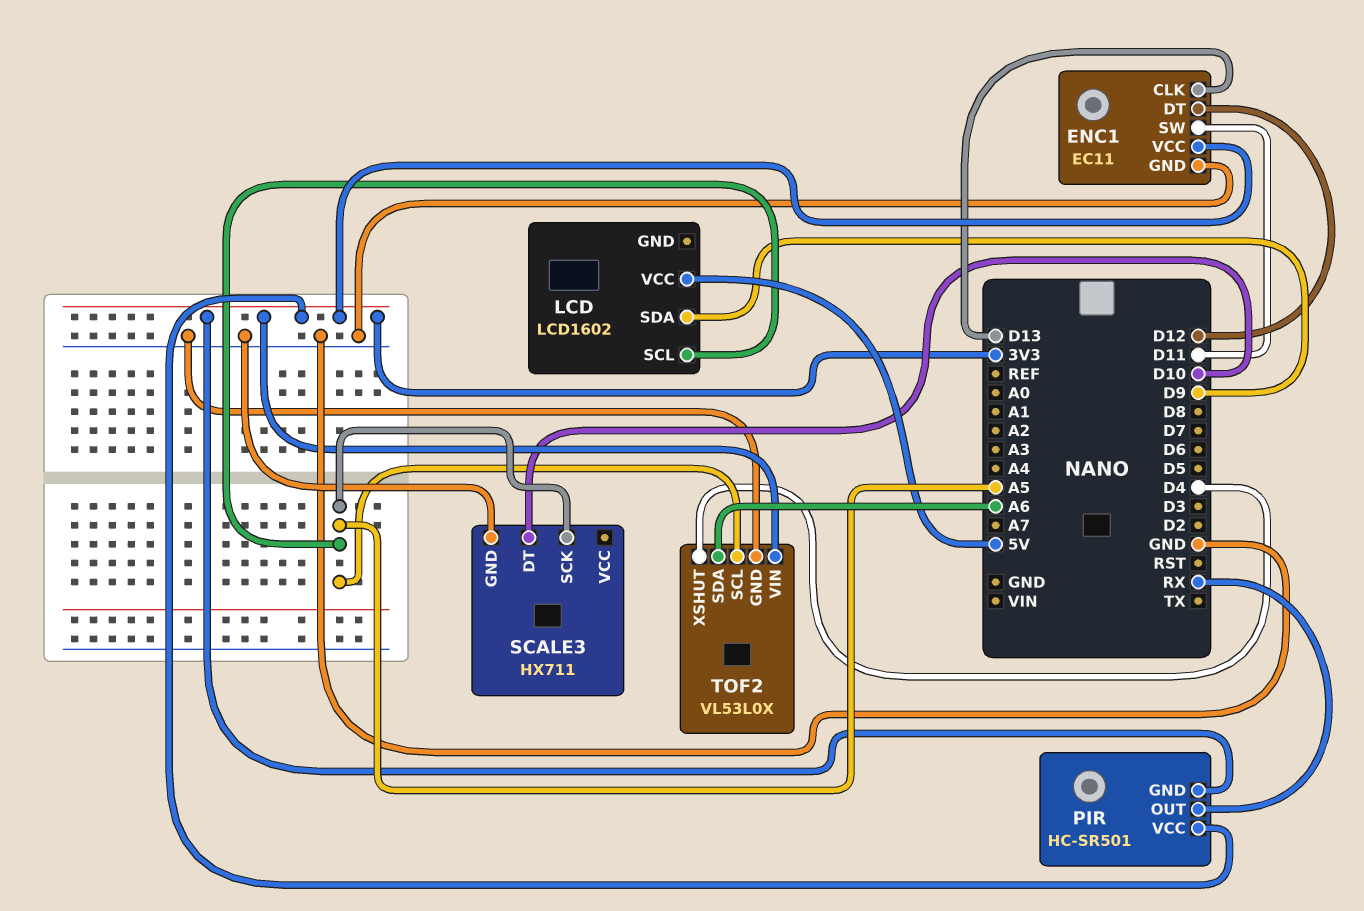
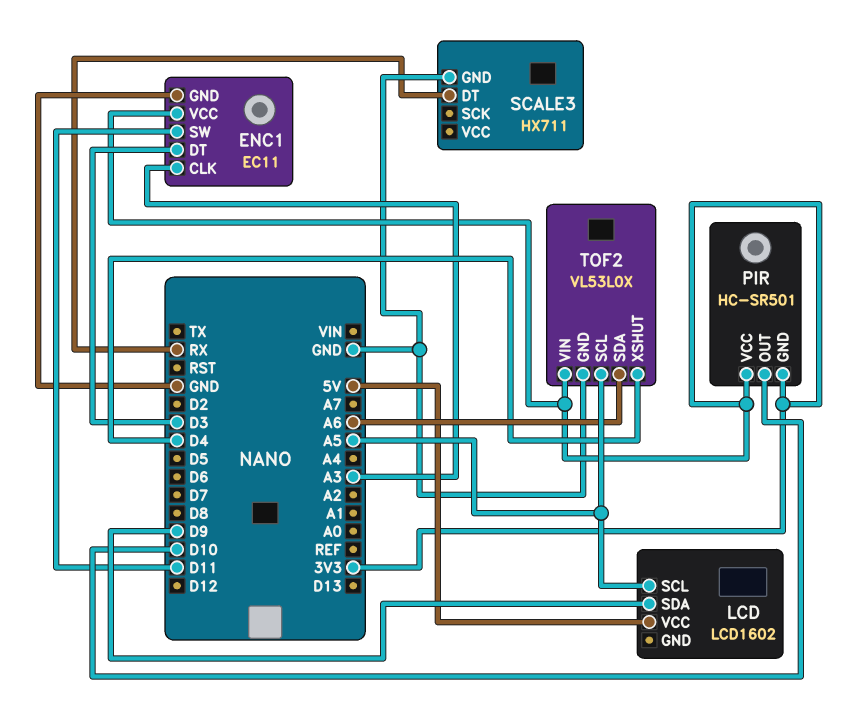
ENC1 pin CLK: D13 -> A3
ENC1 pin DT: D12 -> D3
PIR pin OUT: RX -> D10
SCALE3 pin DT: D10 -> RX
SCALE3 pin SCK: A5 -> none

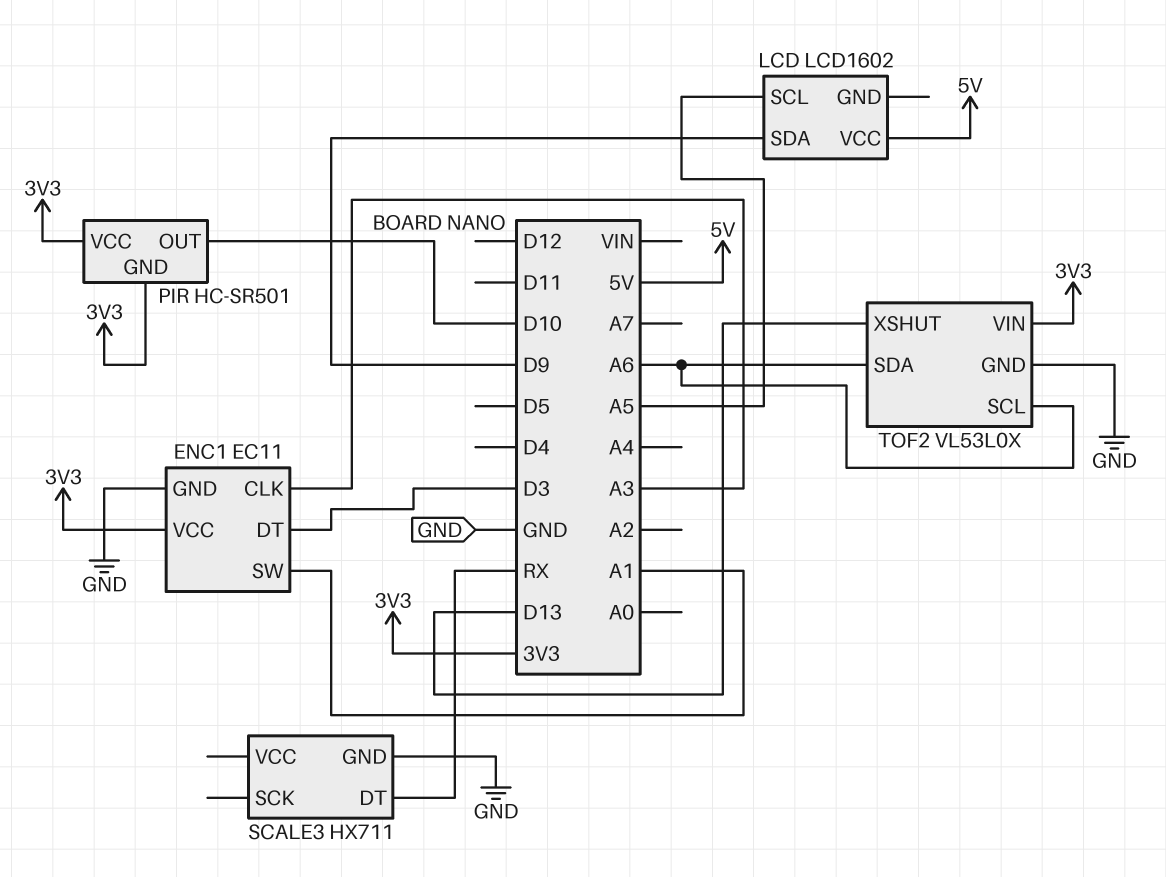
ENC1 pin SW: D11 -> A1
TOF2 pin SCL: A5 -> A6
TOF2 pin XSHUT: D4 -> D13

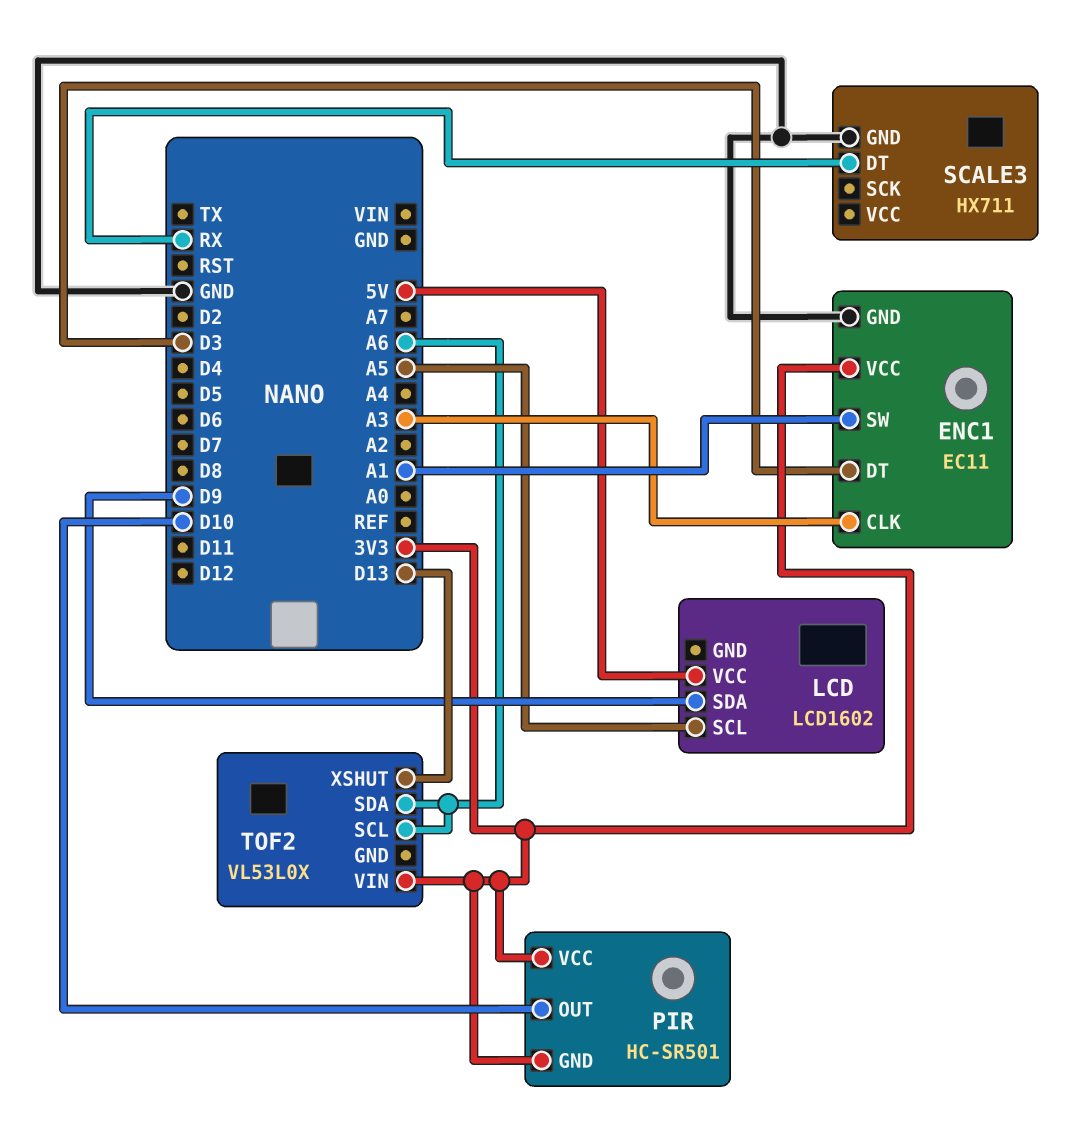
TOF2 pin GND: GND -> none

